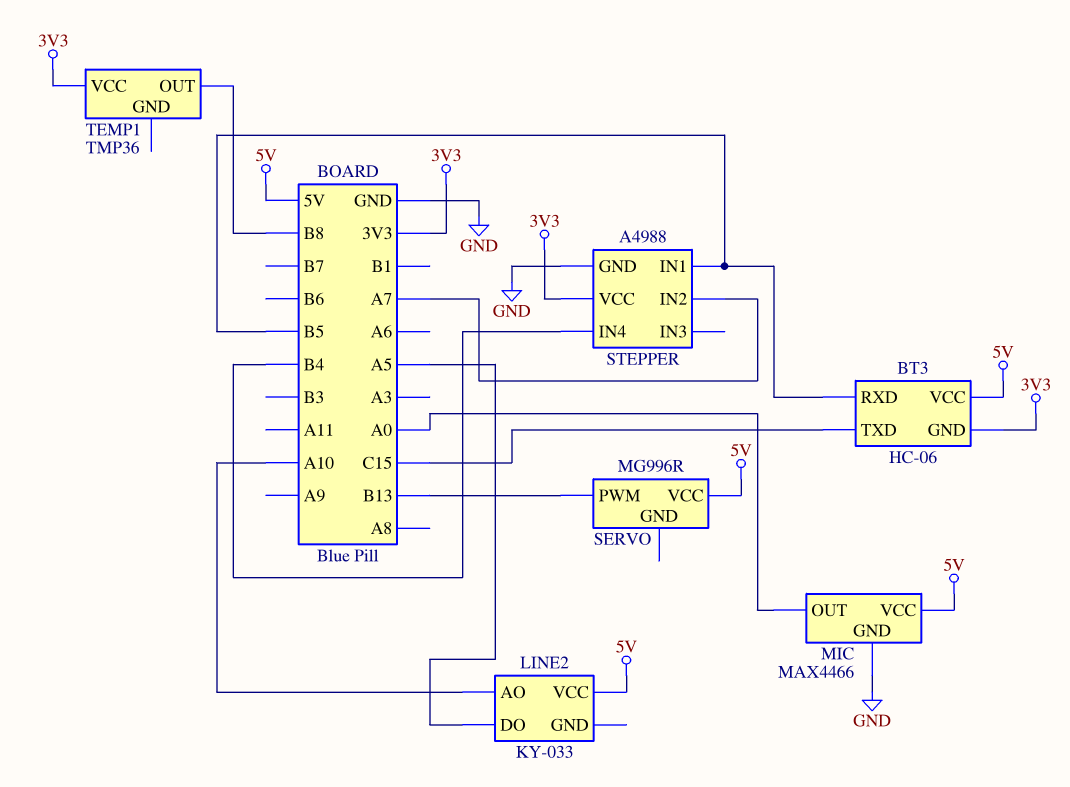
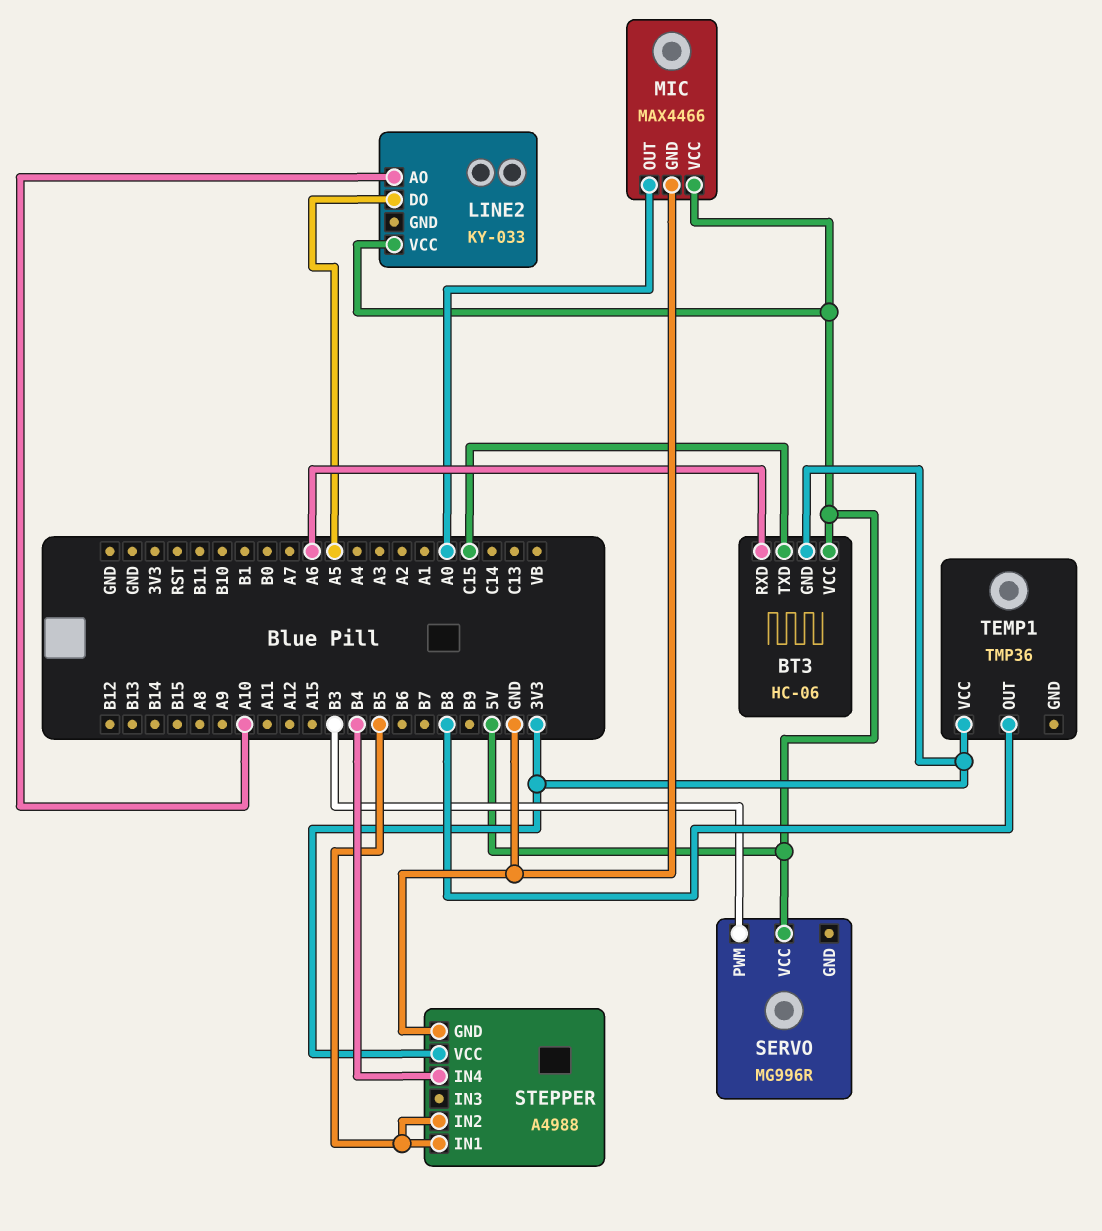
BT3 pin RXD: B5 -> A6
SERVO pin PWM: B13 -> B3
STEPPER pin IN2: A7 -> B5

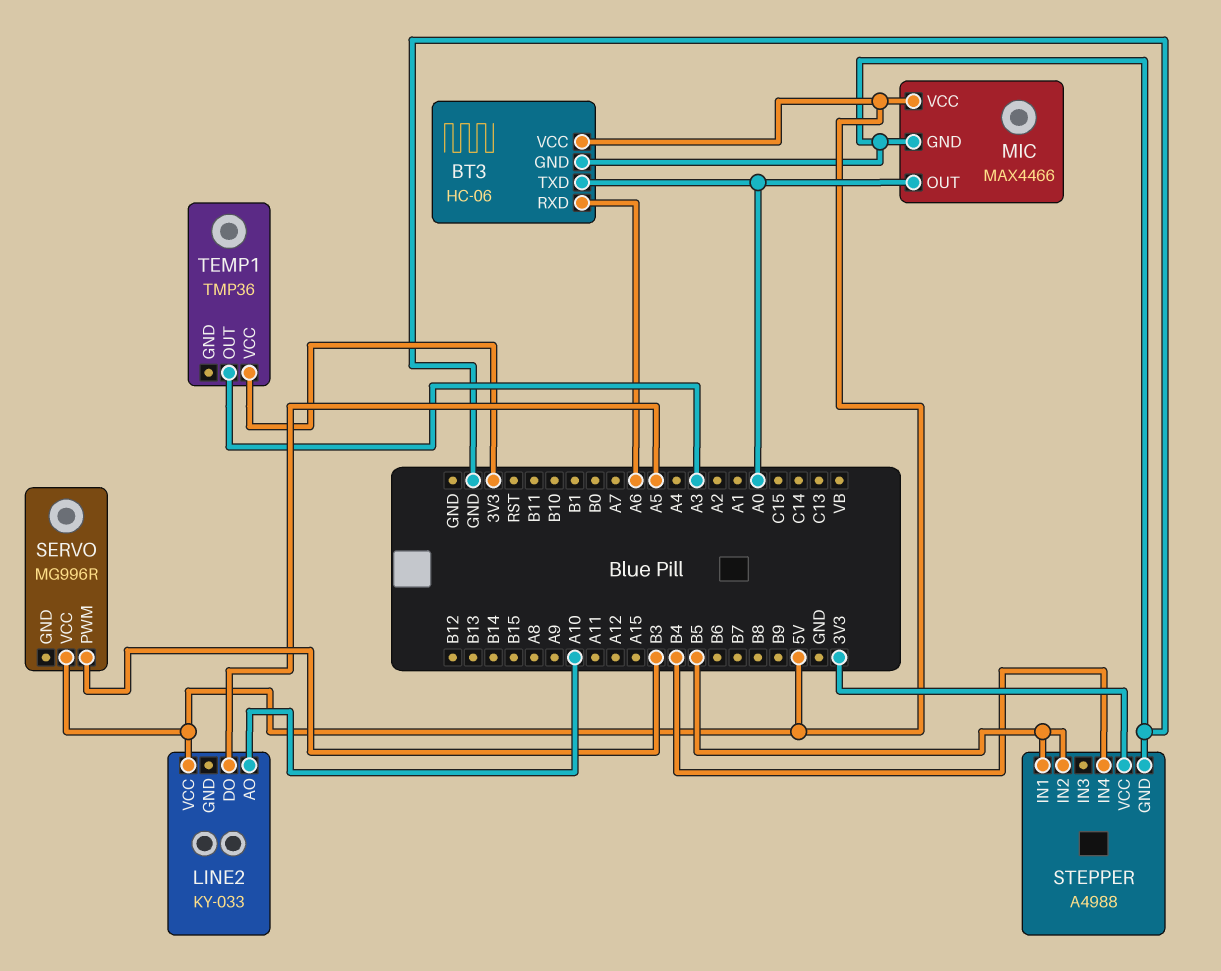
BT3 pin GND: 3V3 -> GND
BT3 pin TXD: C15 -> A0
TEMP1 pin OUT: B8 -> A3

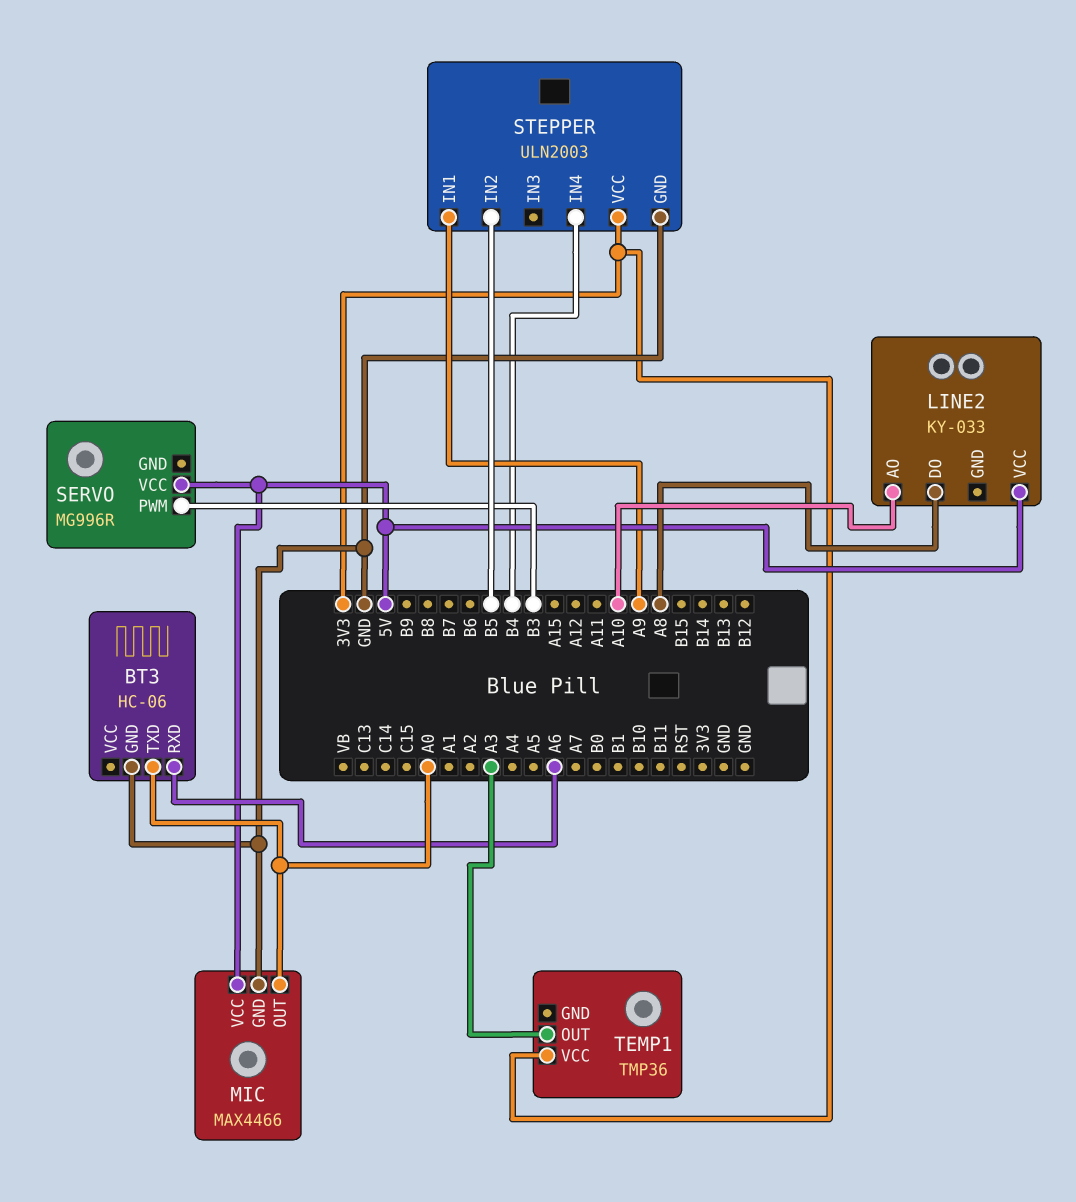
BT3 pin VCC: 5V -> none
LINE2 pin DO: A5 -> A8
STEPPER: A4988 -> ULN2003
STEPPER pin IN1: B5 -> A9

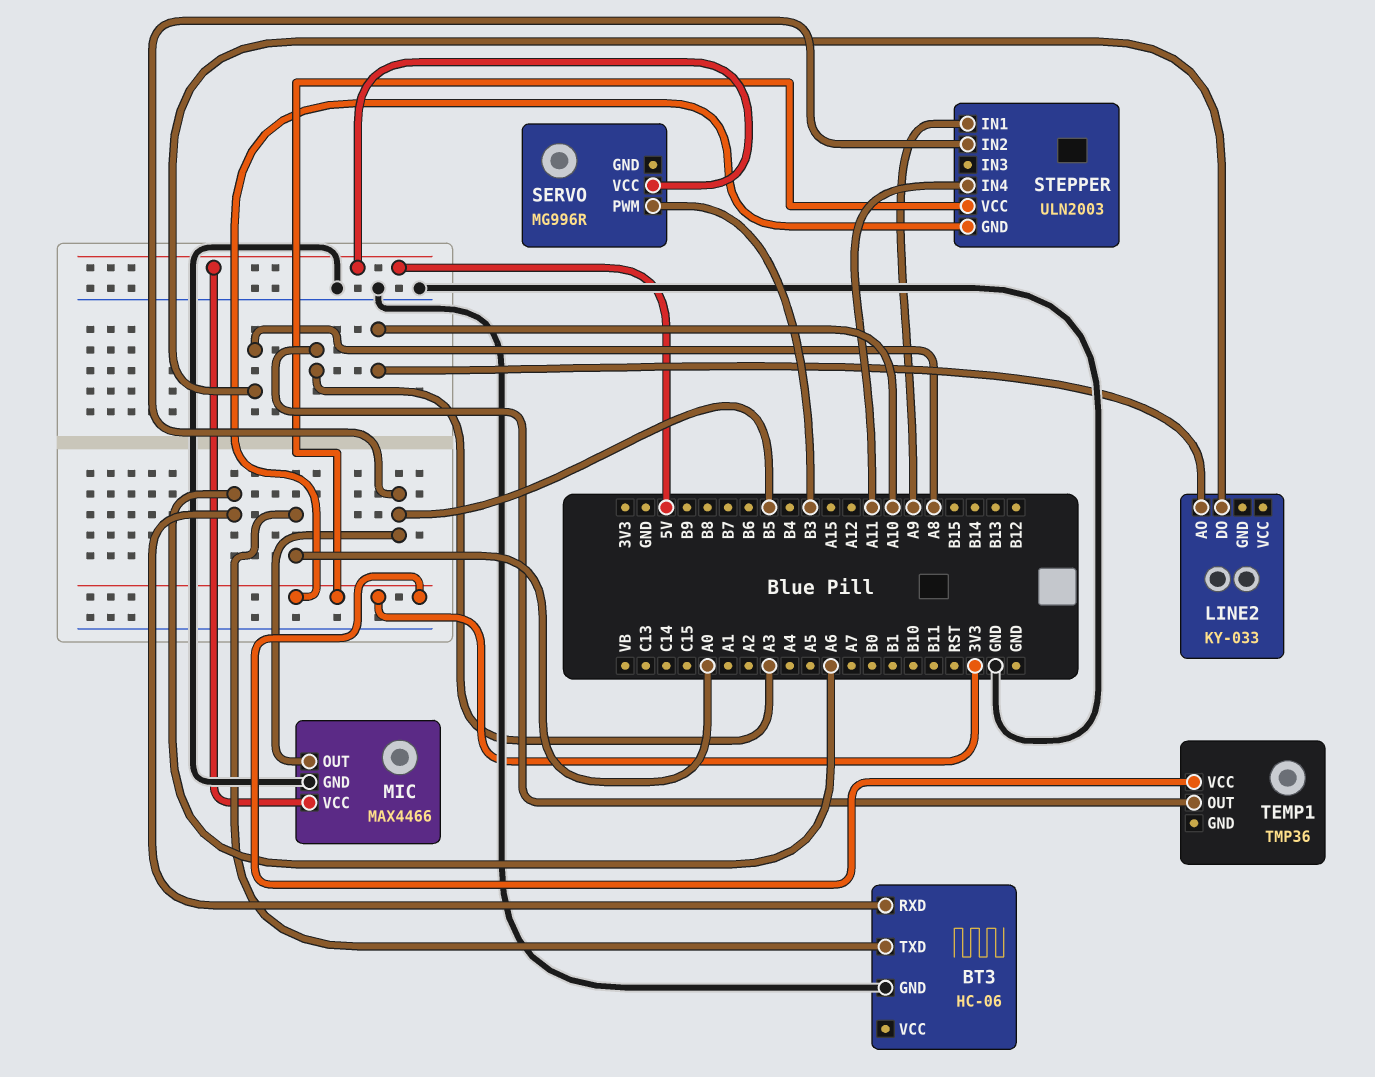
LINE2 pin VCC: 5V -> none
MIC pin OUT: A0 -> B5
STEPPER pin GND: GND -> 3V3
STEPPER pin IN4: B4 -> A11

